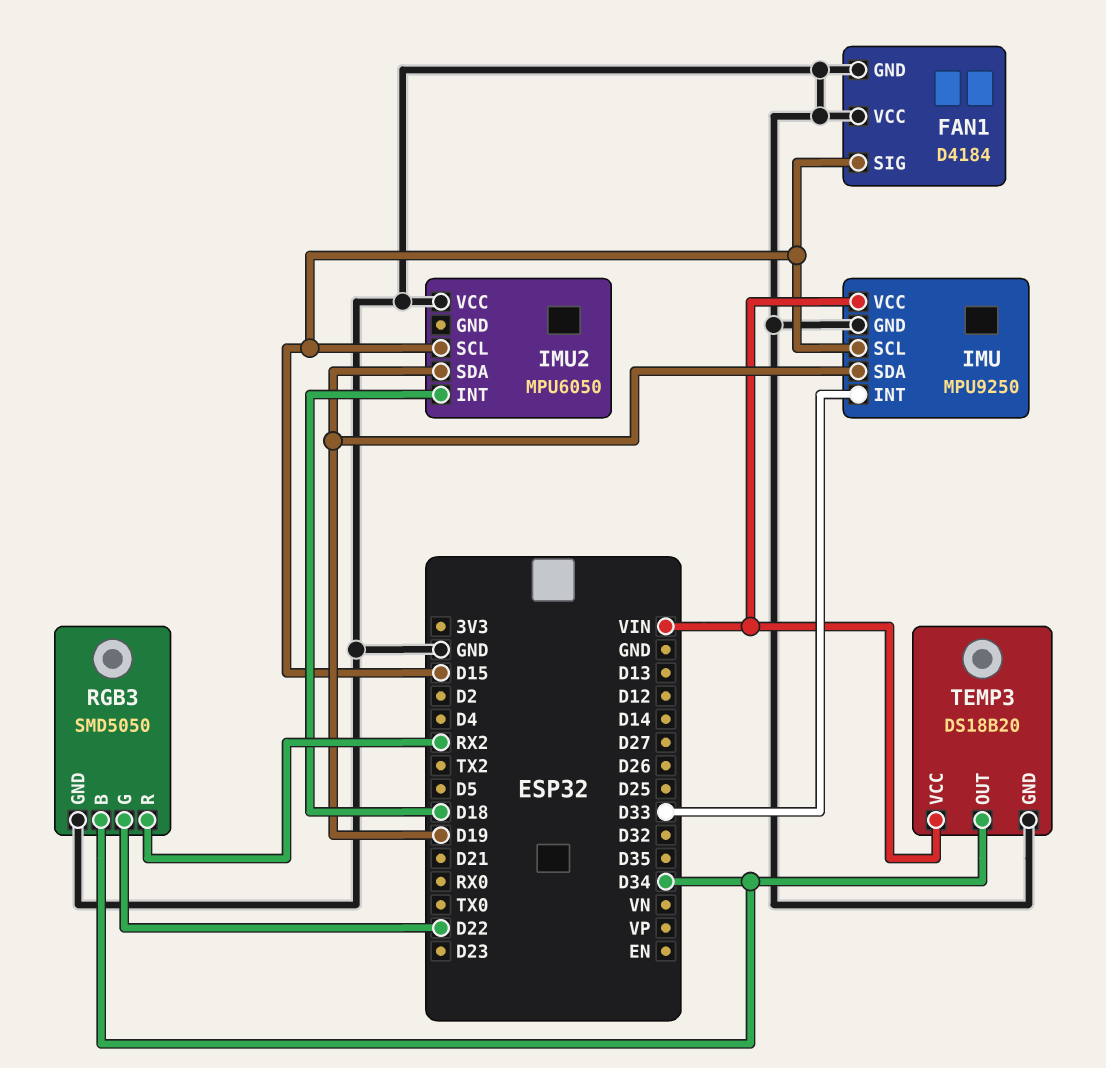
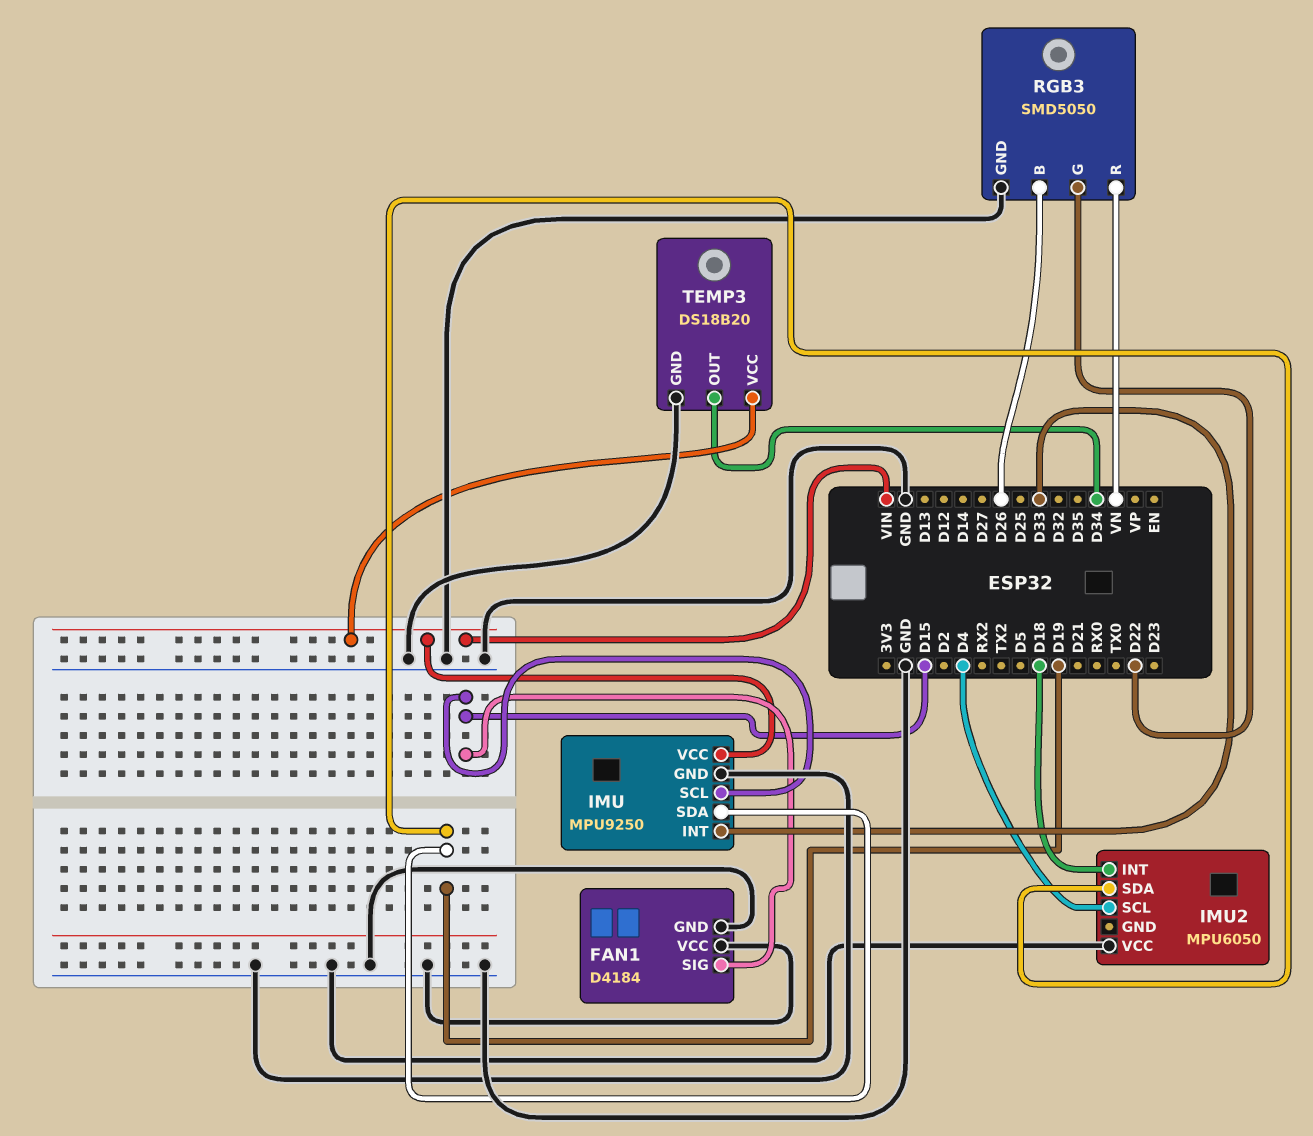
IMU2 pin SCL: D15 -> D4
RGB3 pin B: D34 -> D26
RGB3 pin R: RX2 -> VN

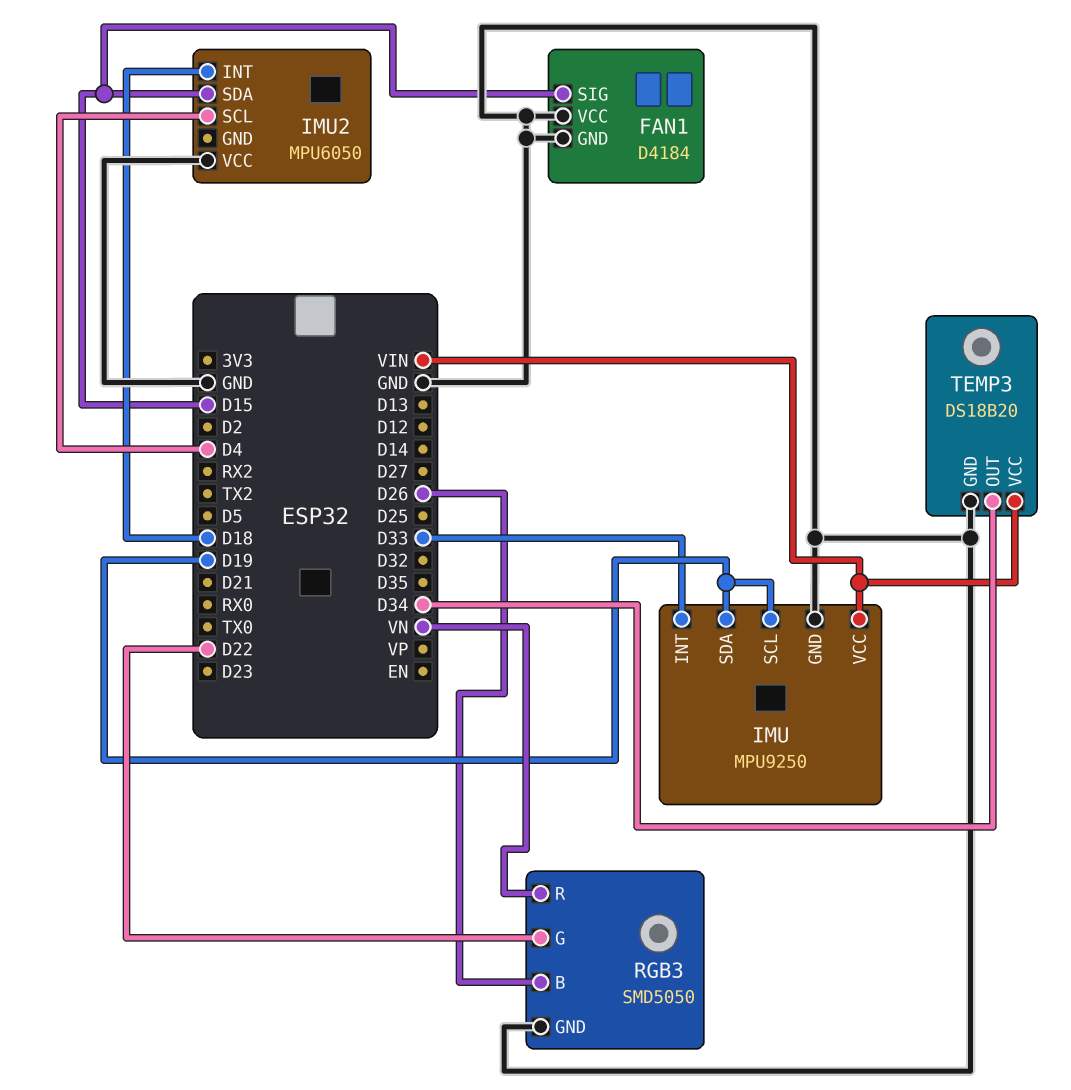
IMU pin SCL: D15 -> D19
IMU2 pin SDA: D19 -> D15

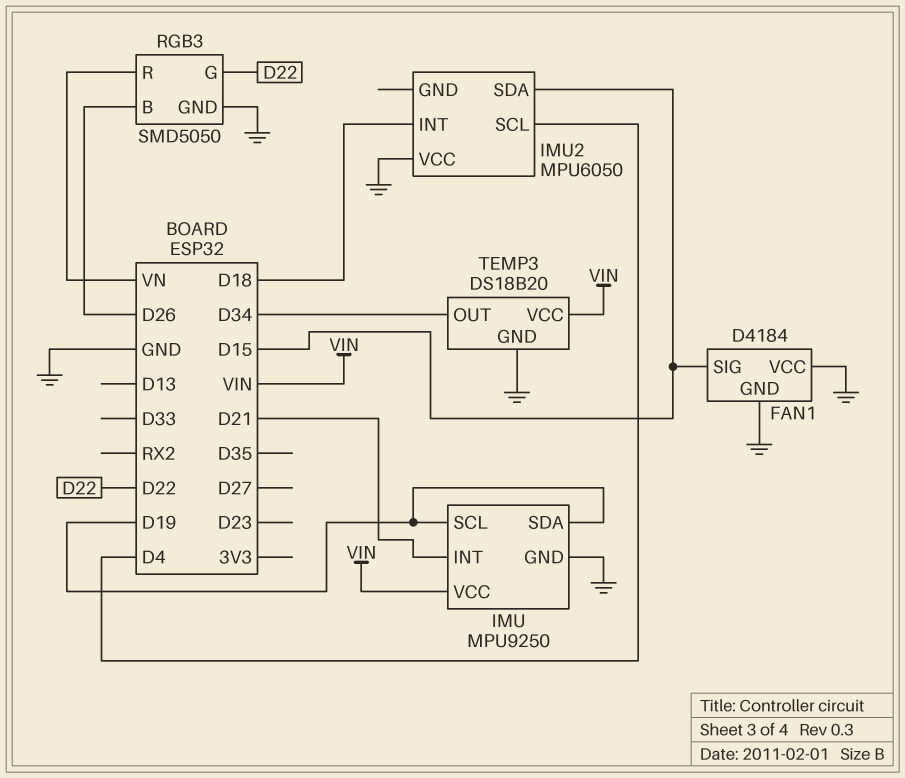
IMU pin INT: D33 -> D21

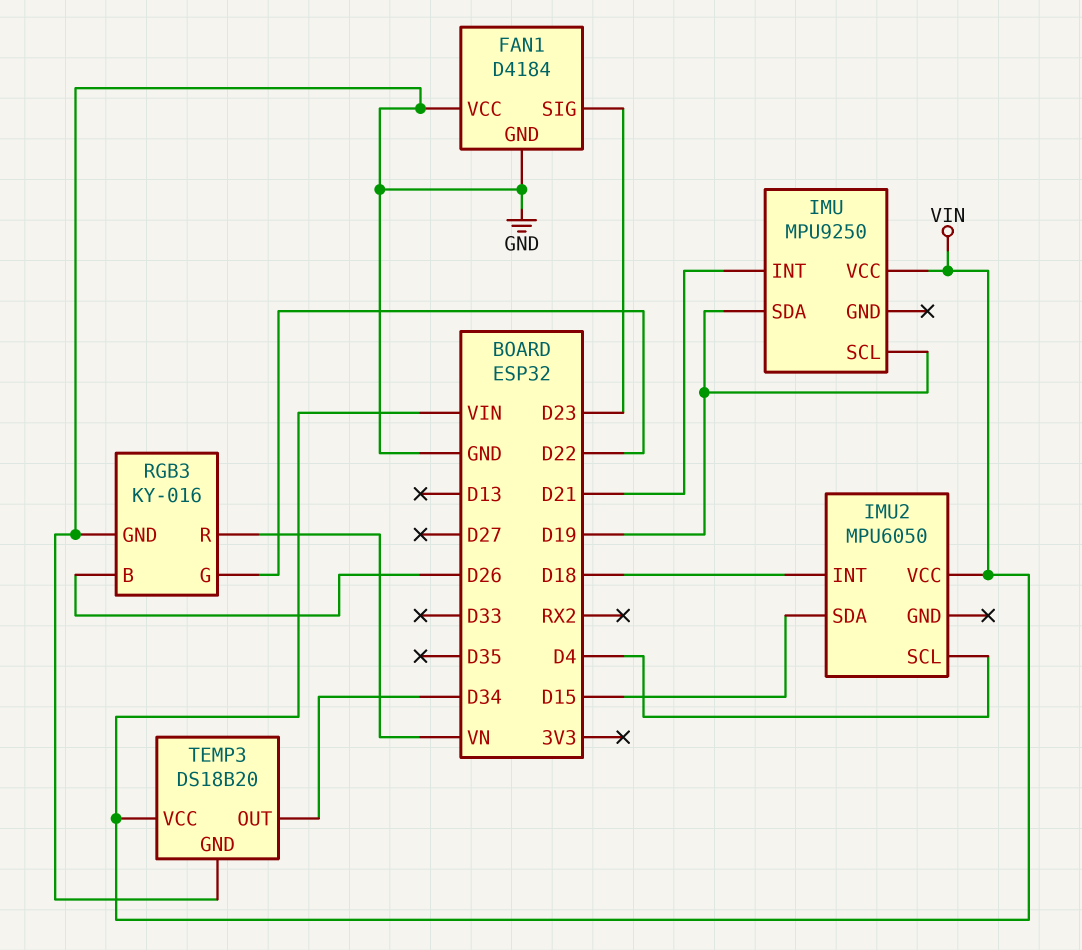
FAN1 pin SIG: D15 -> D23
IMU pin GND: GND -> none
IMU2 pin VCC: GND -> VIN
RGB3: SMD5050 -> KY-016

